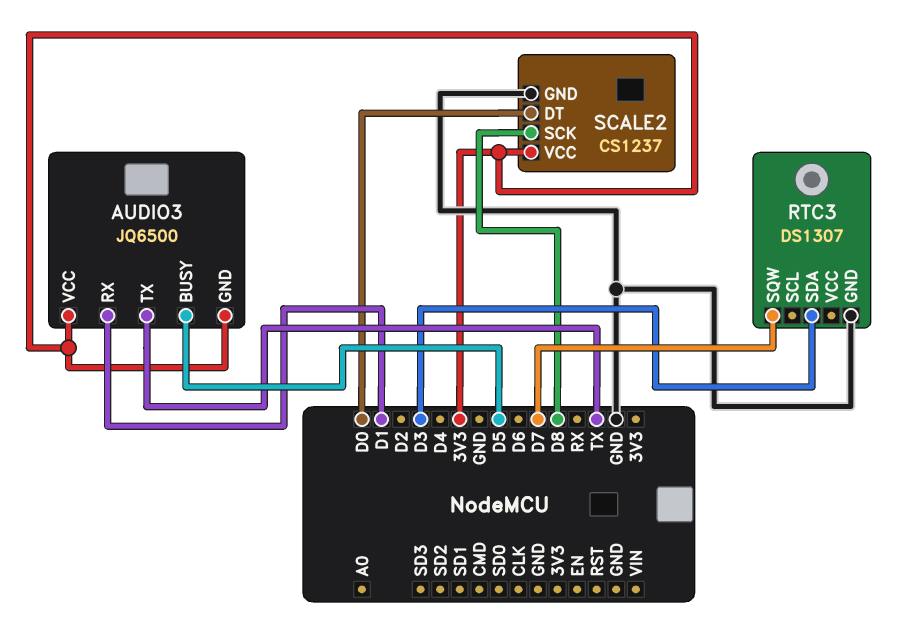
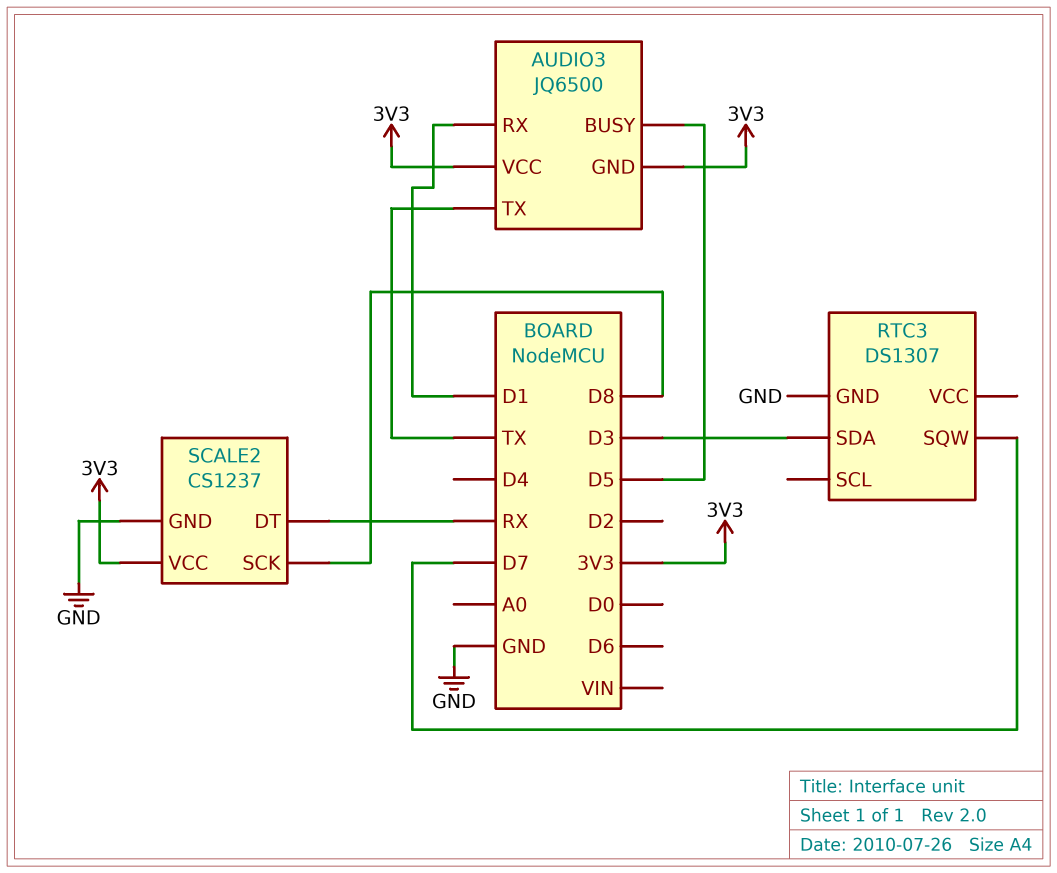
SCALE2 pin DT: D0 -> RX

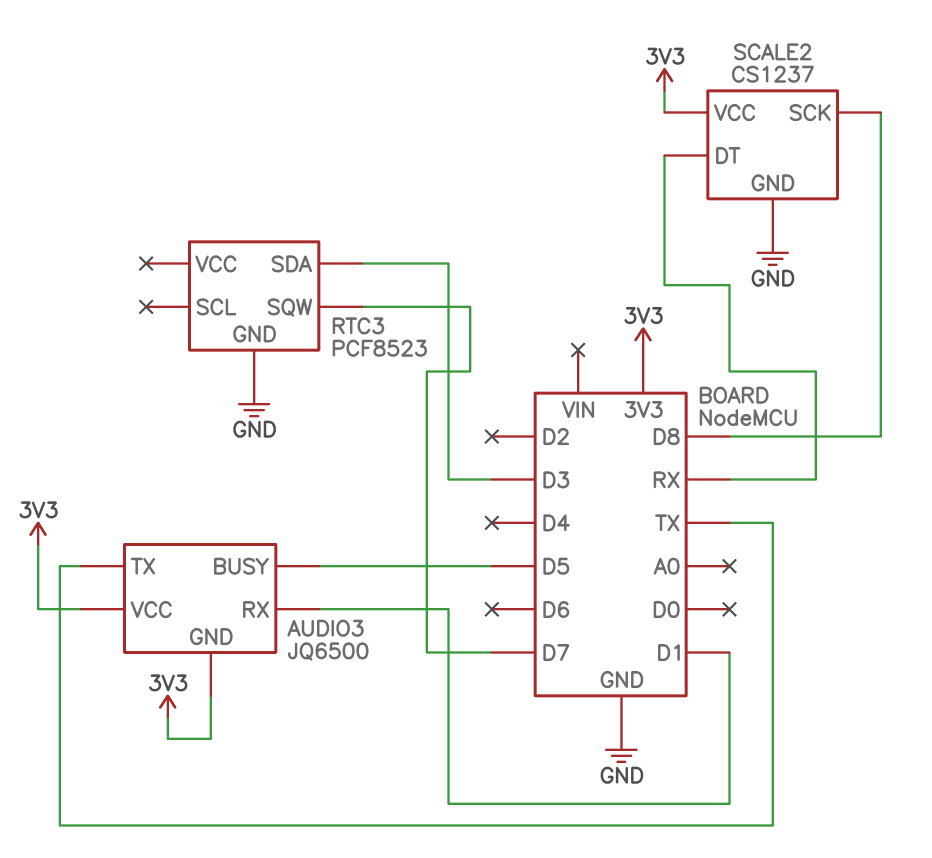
RTC3: DS1307 -> PCF8523

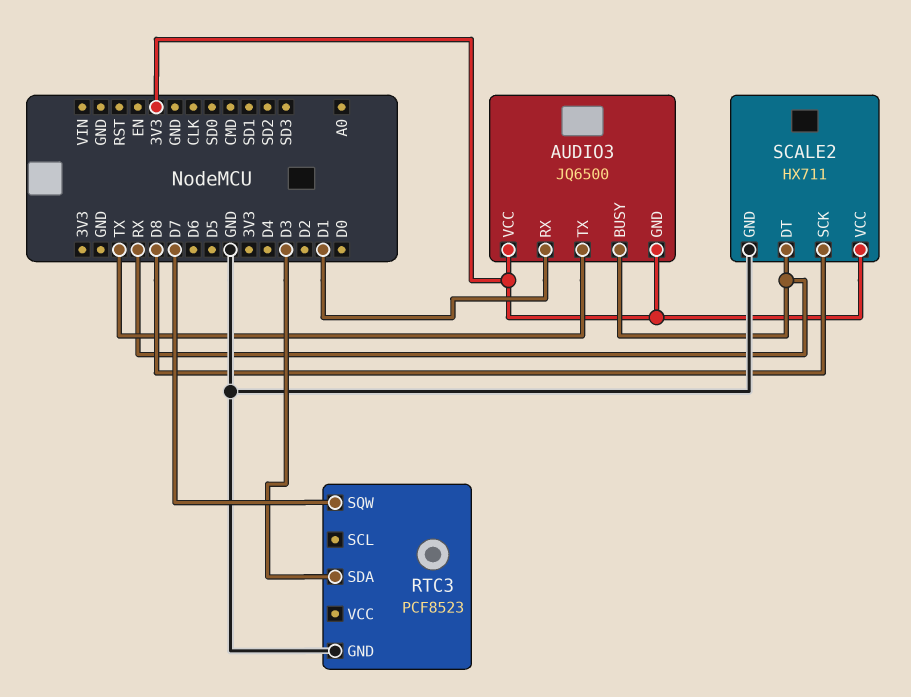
AUDIO3 pin BUSY: D5 -> RX
SCALE2: CS1237 -> HX711

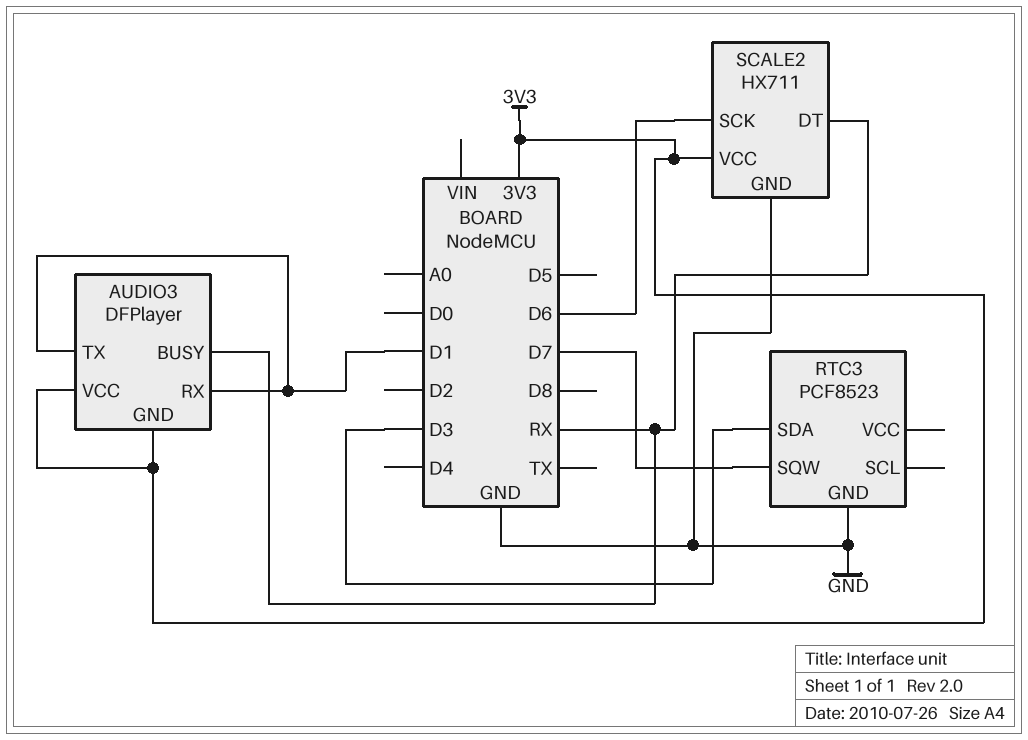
AUDIO3: JQ6500 -> DFPlayer
AUDIO3 pin TX: TX -> D1
SCALE2 pin SCK: D8 -> D6

